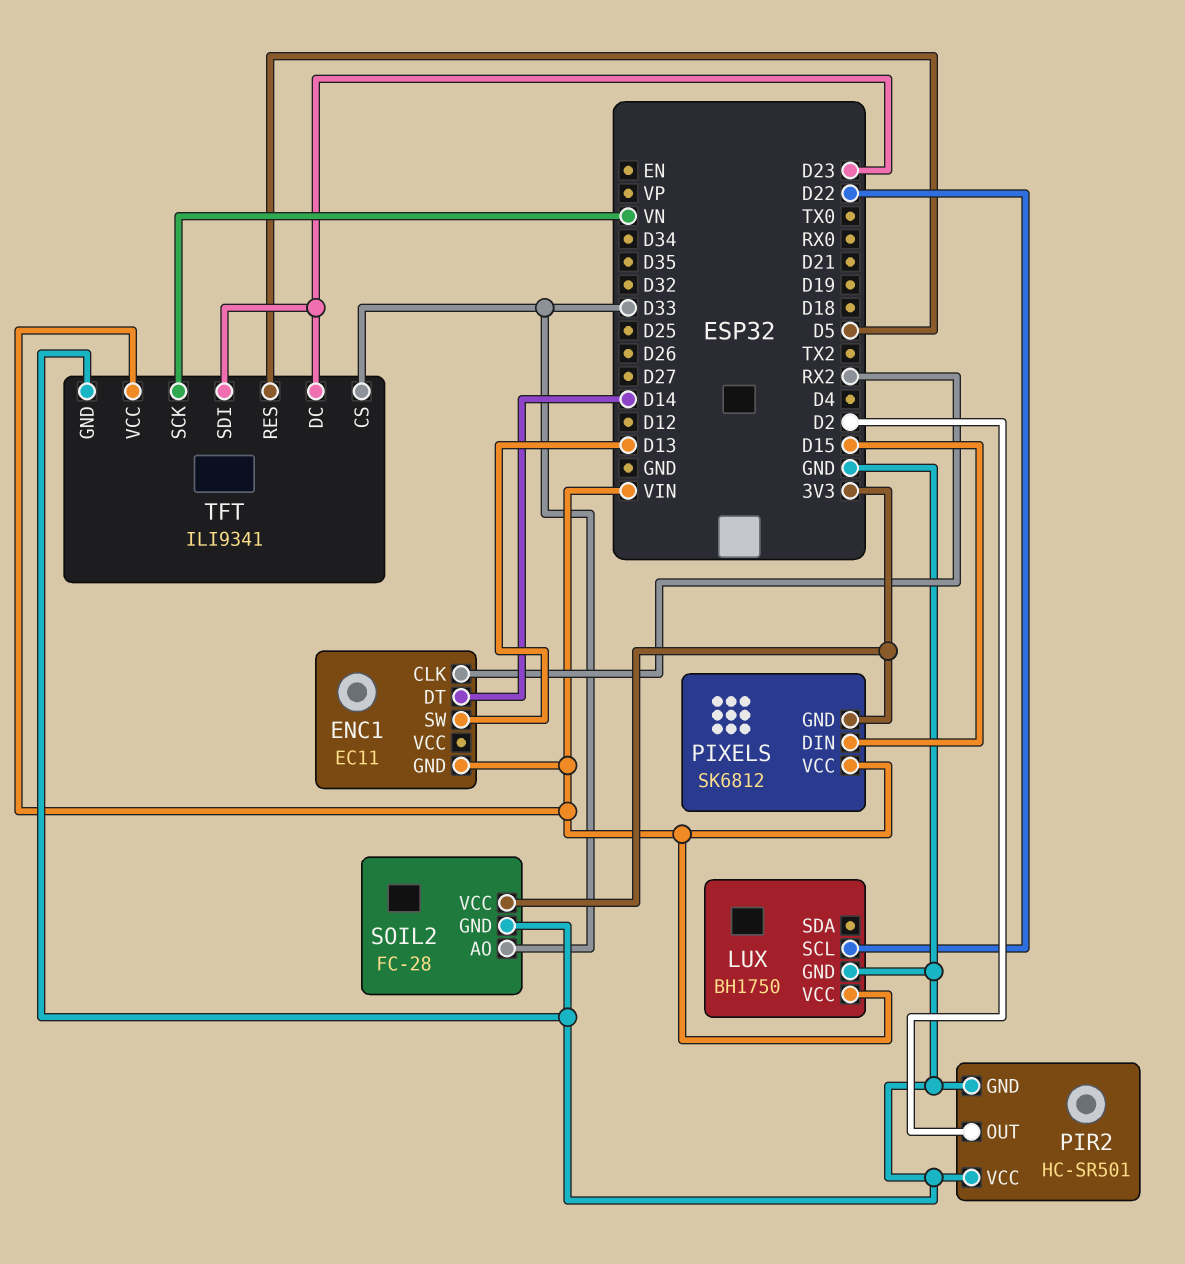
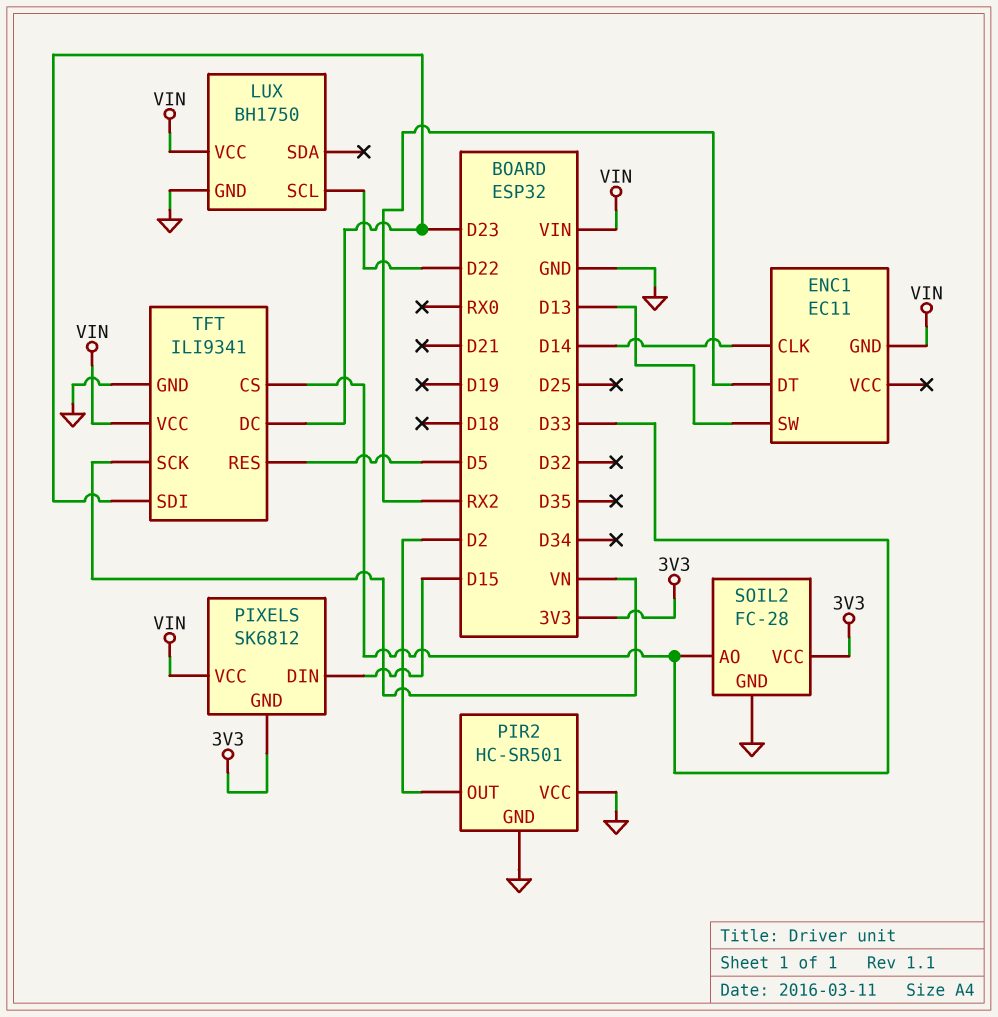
ENC1 pin CLK: RX2 -> D14
ENC1 pin DT: D14 -> RX2

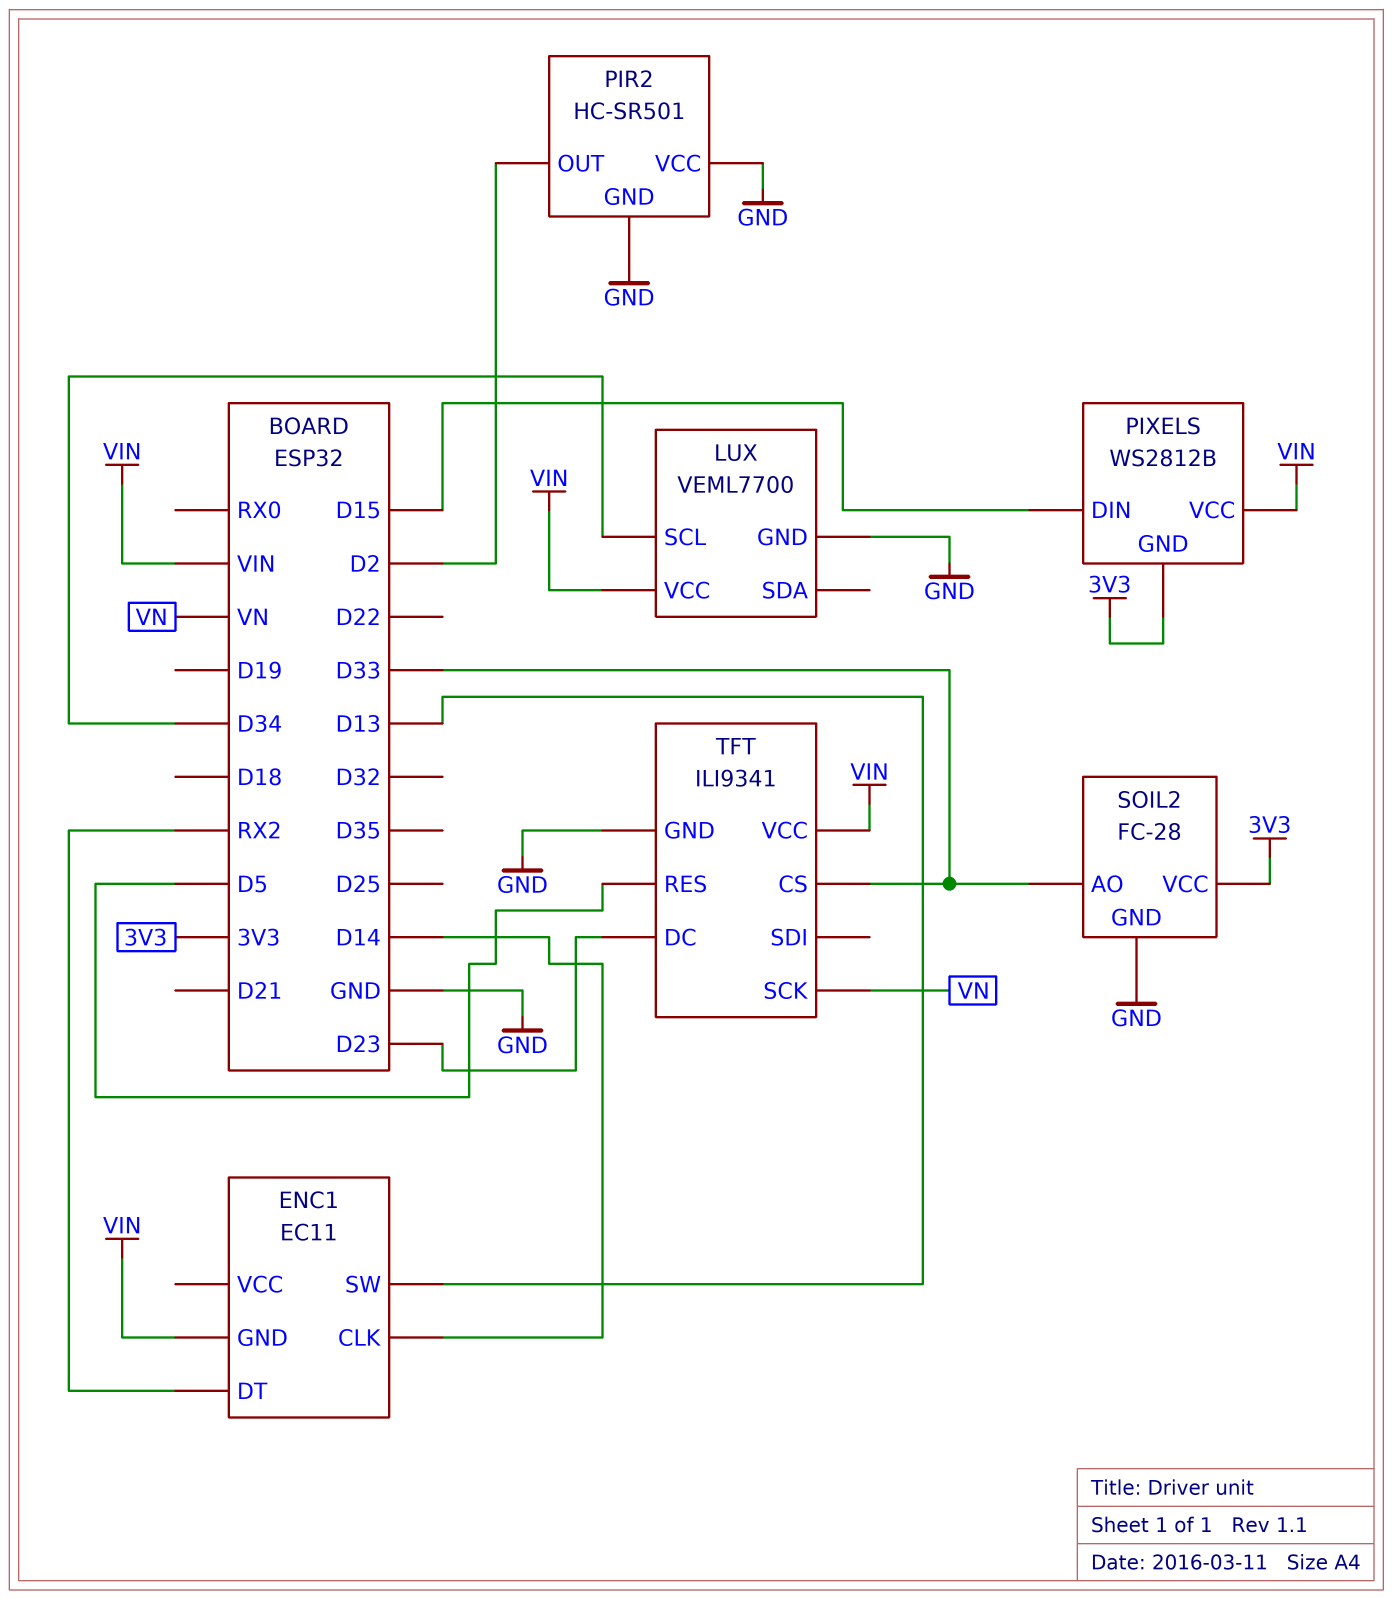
LUX: BH1750 -> VEML7700
LUX pin SCL: D22 -> D34
PIXELS: SK6812 -> WS2812B
TFT pin SDI: D23 -> none

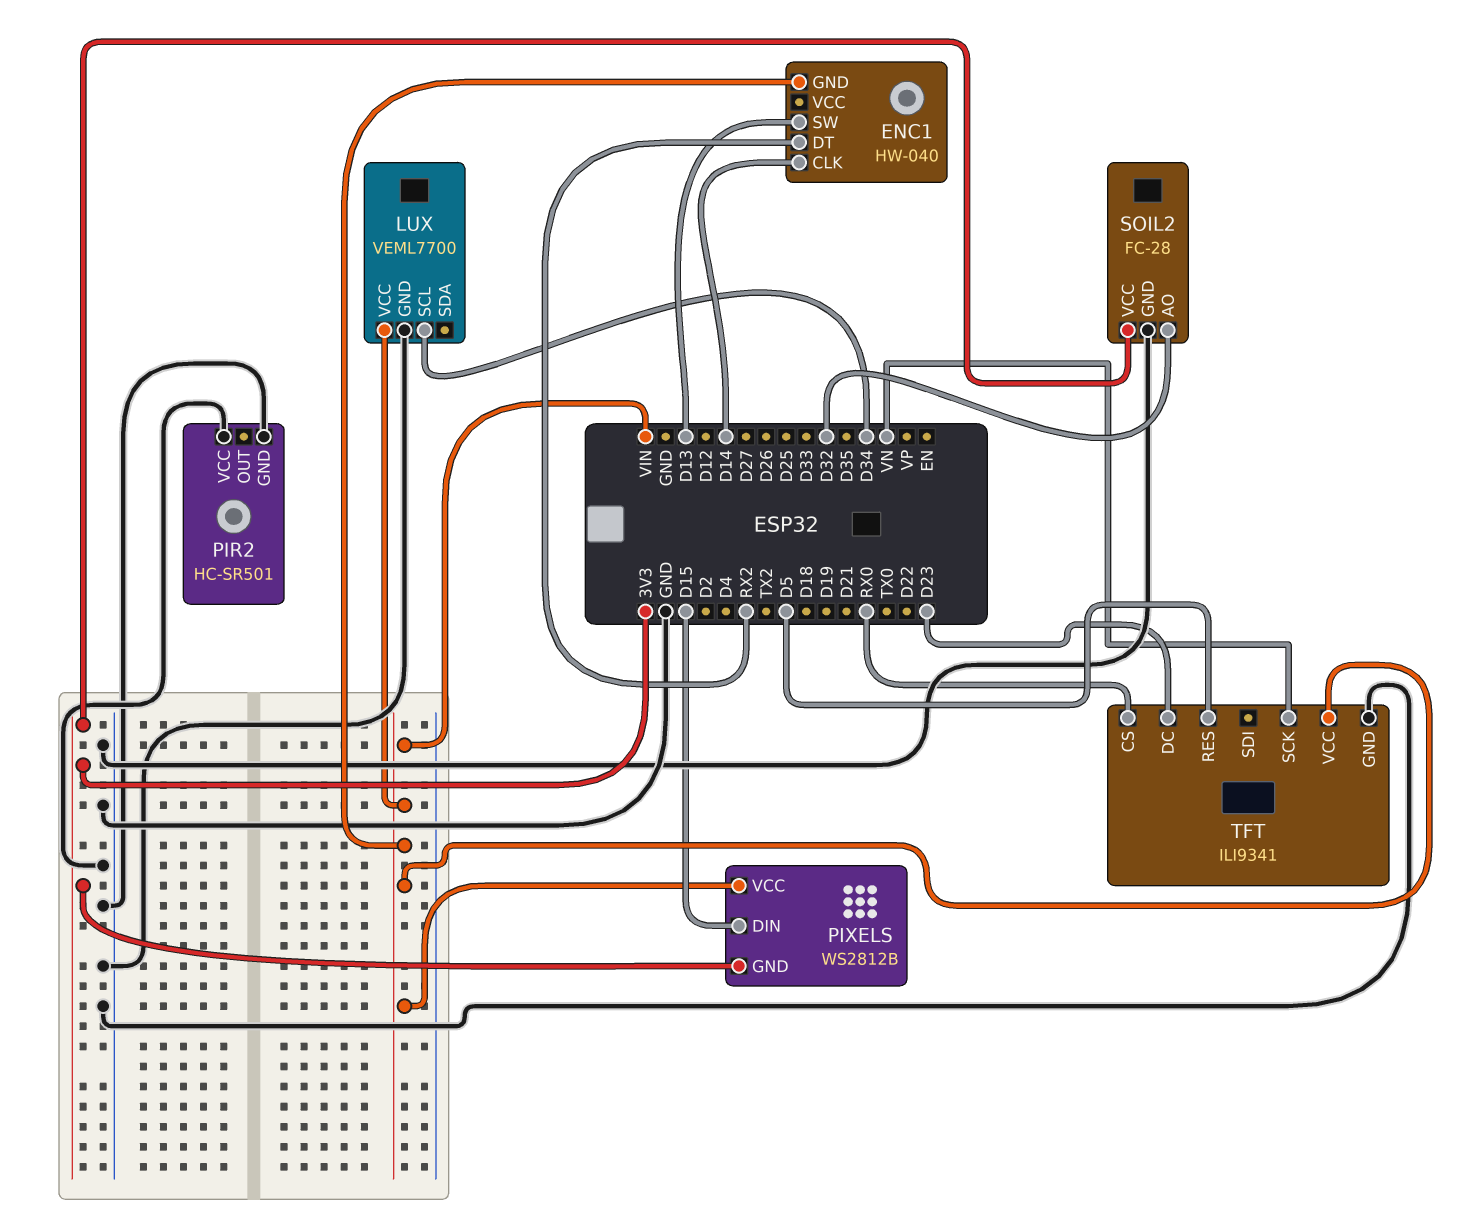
ENC1: EC11 -> HW-040
PIR2 pin OUT: D2 -> none
SOIL2 pin AO: D33 -> D32
TFT pin CS: D33 -> RX0

